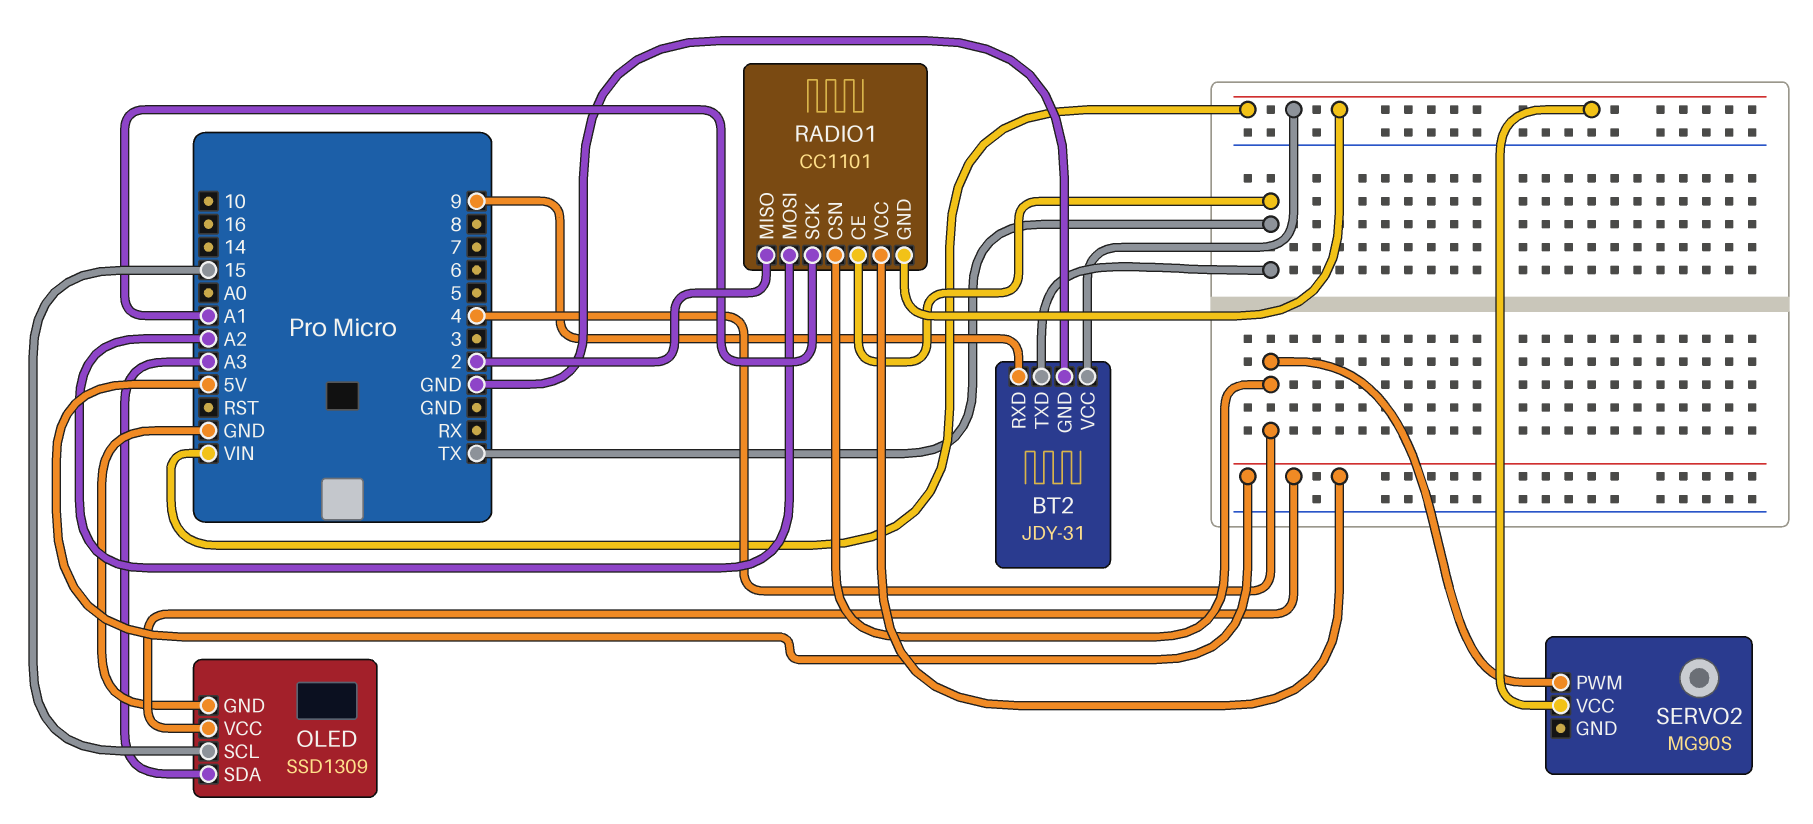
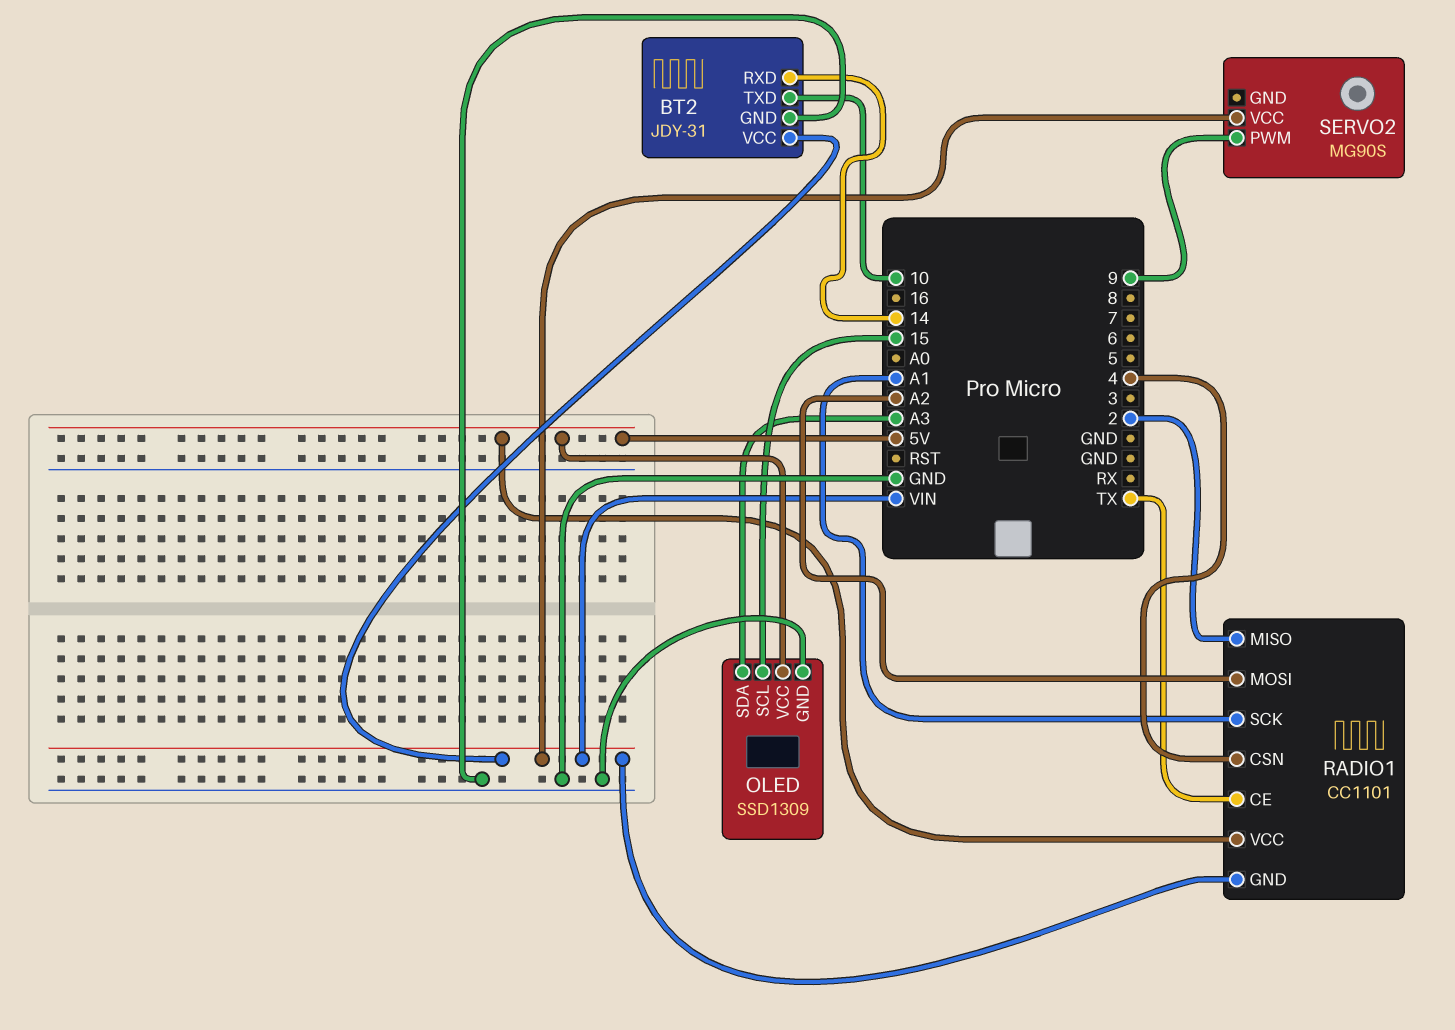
BT2 pin RXD: 9 -> 14
BT2 pin TXD: TX -> 10
SERVO2 pin PWM: 4 -> 9

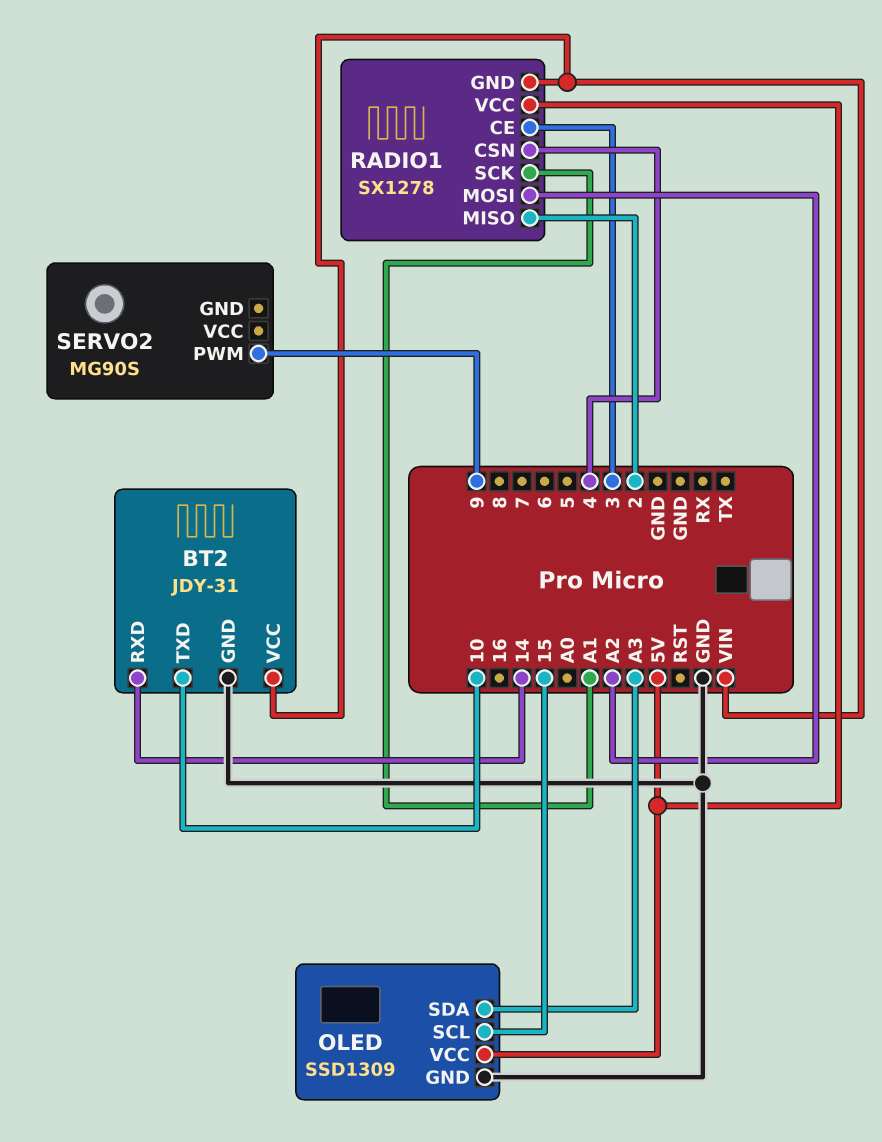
RADIO1: CC1101 -> SX1278
RADIO1 pin CE: TX -> 3
SERVO2 pin VCC: VIN -> none

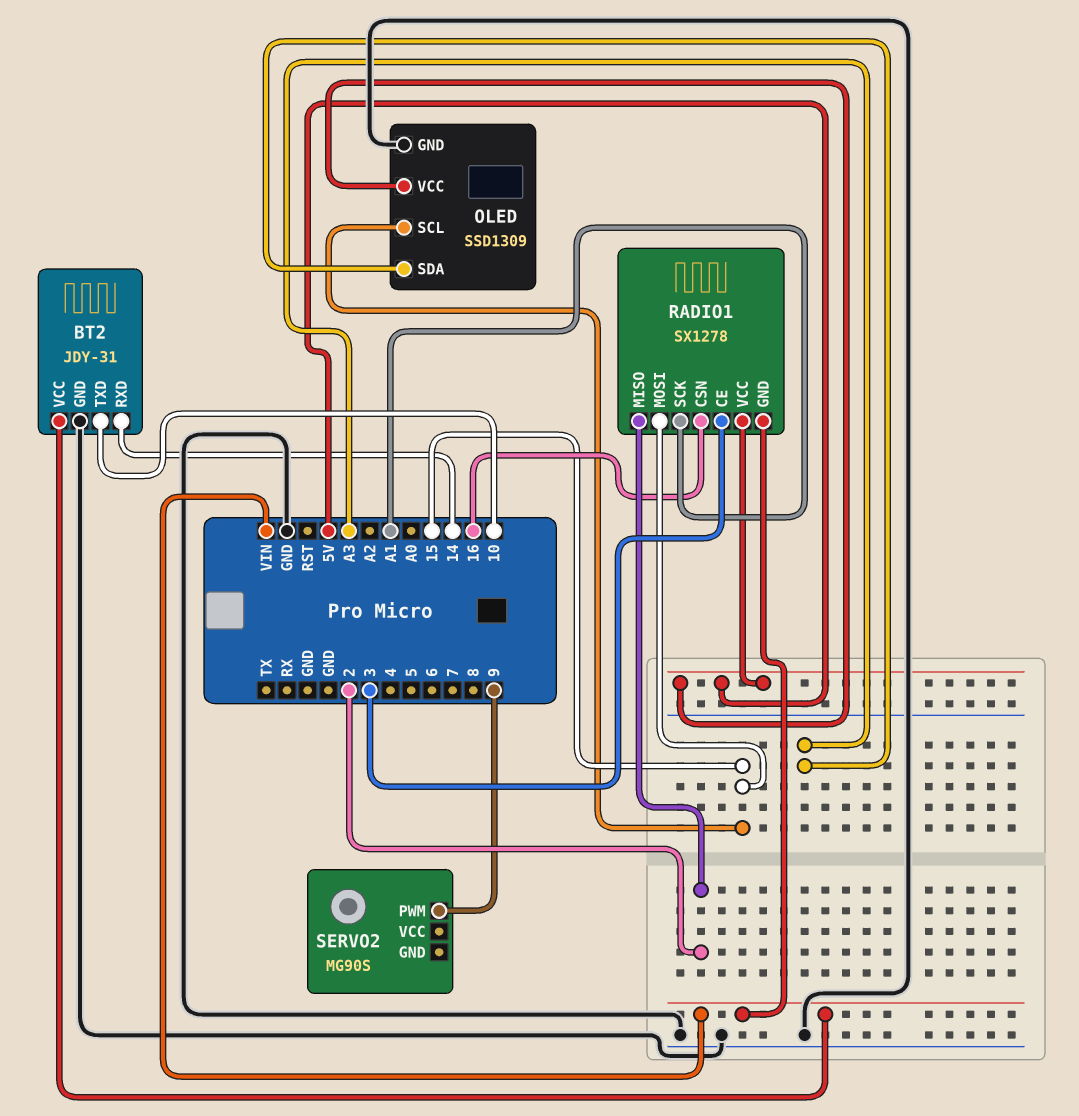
RADIO1 pin CSN: 4 -> 16
RADIO1 pin MOSI: A2 -> 15

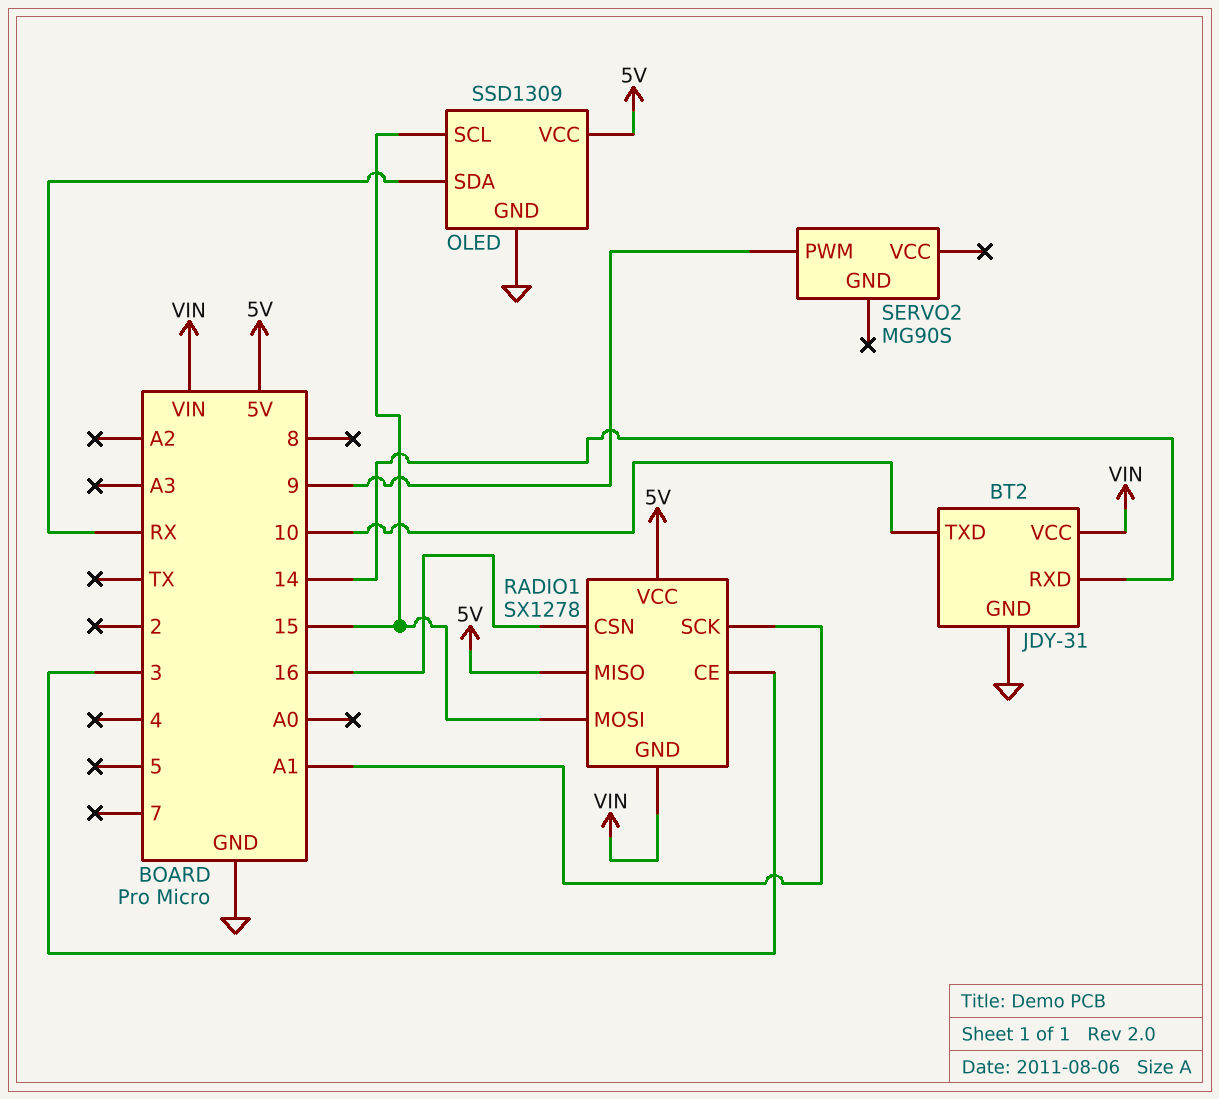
OLED pin SDA: A3 -> RX
RADIO1 pin MISO: 2 -> 5V

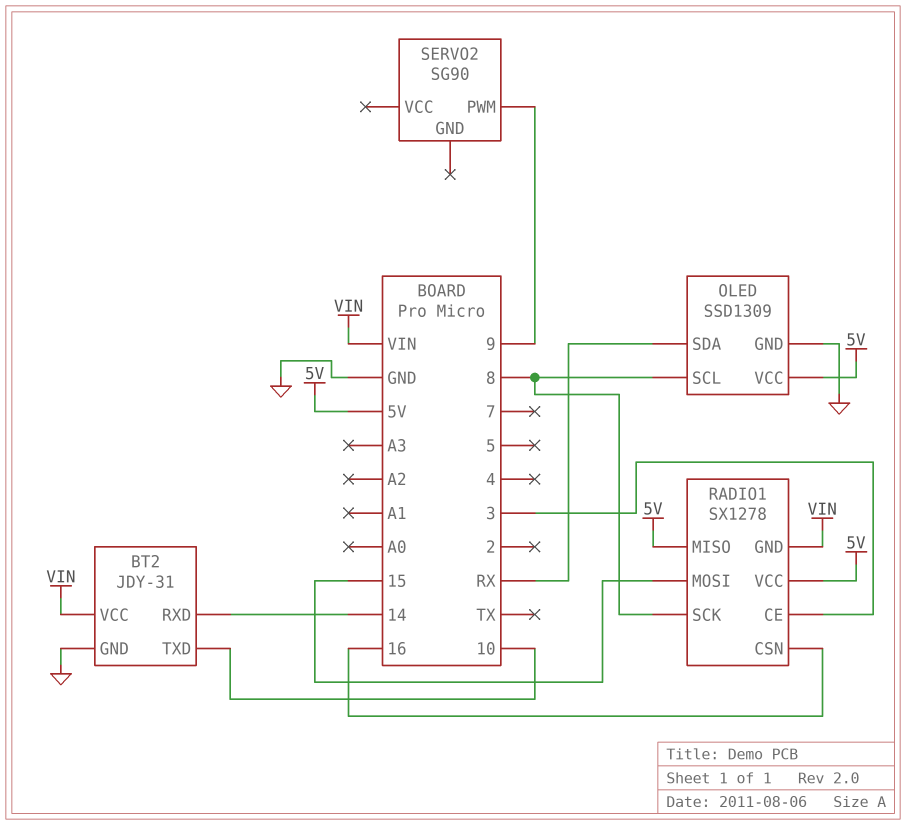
OLED pin SCL: 15 -> 8
RADIO1 pin SCK: A1 -> 8
SERVO2: MG90S -> SG90

